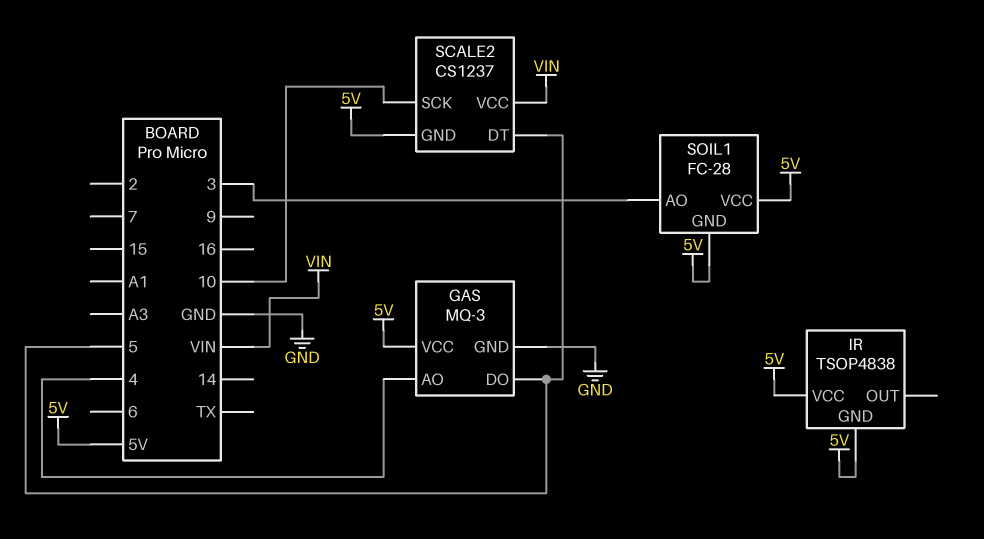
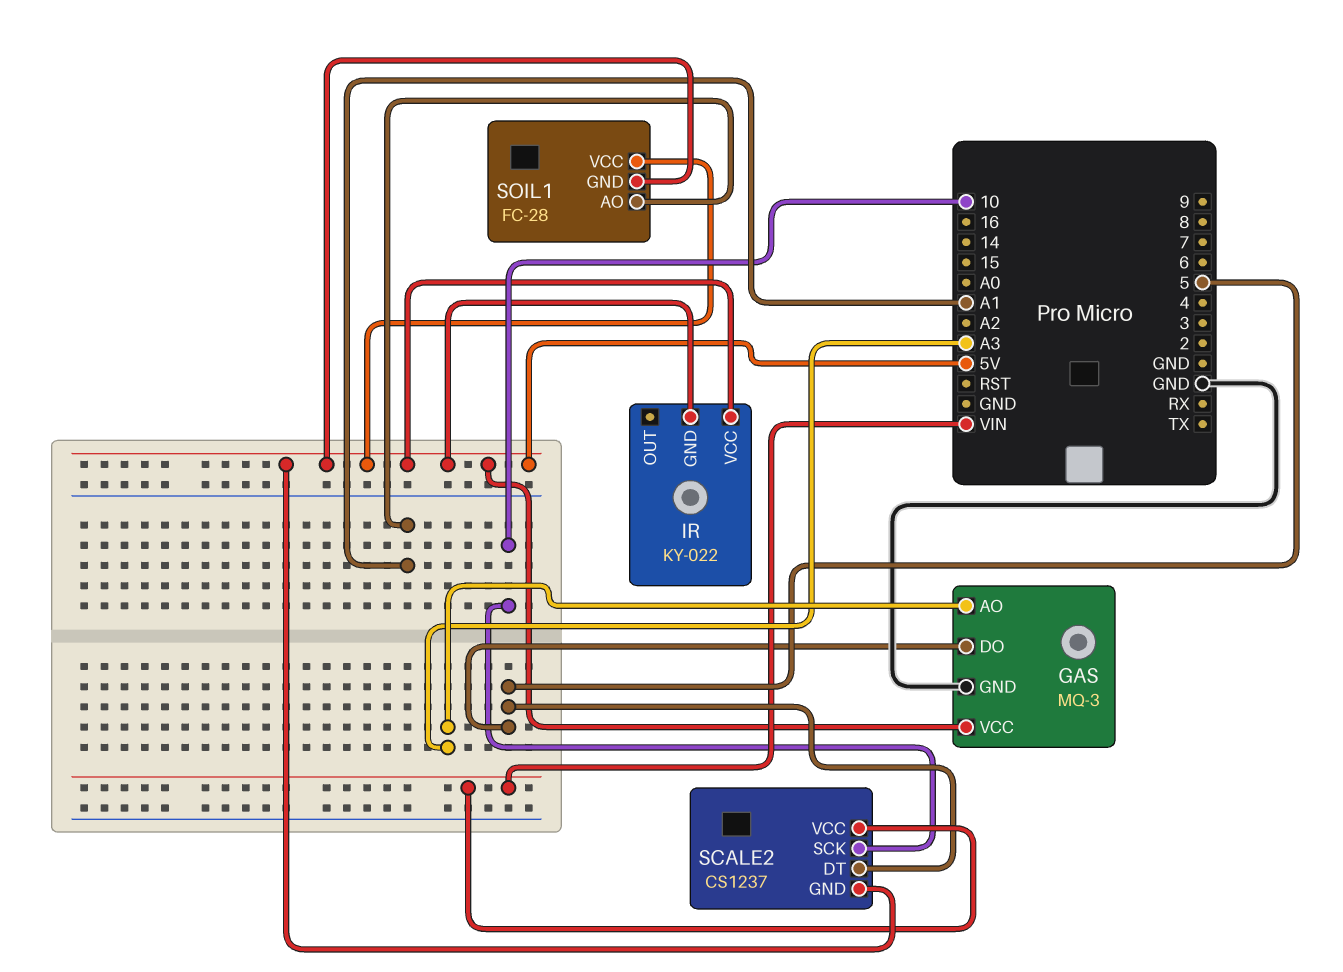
GAS pin AO: 4 -> A3
IR: TSOP4838 -> KY-022
SOIL1 pin AO: 3 -> A1

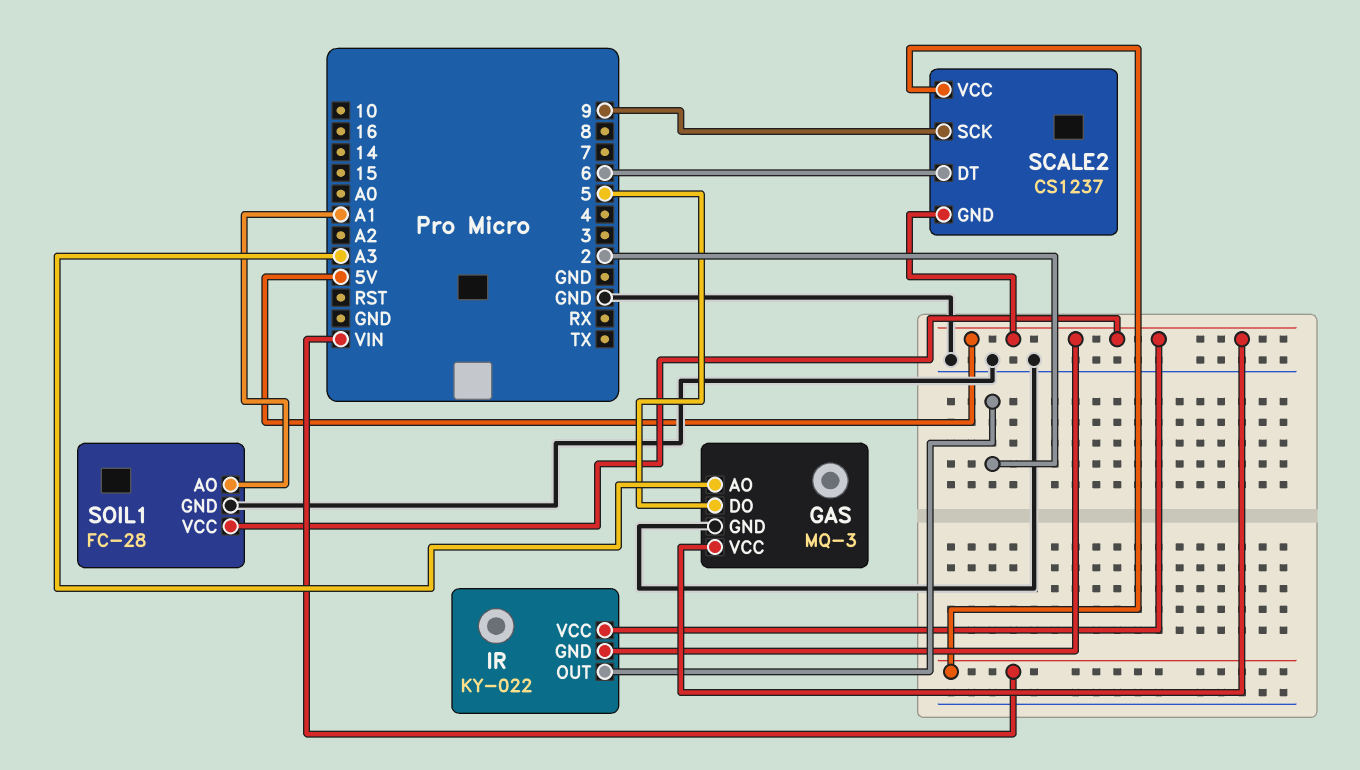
IR pin OUT: none -> 2
SCALE2 pin DT: 5 -> 6
SCALE2 pin SCK: 10 -> 9
SOIL1 pin GND: 5V -> GND

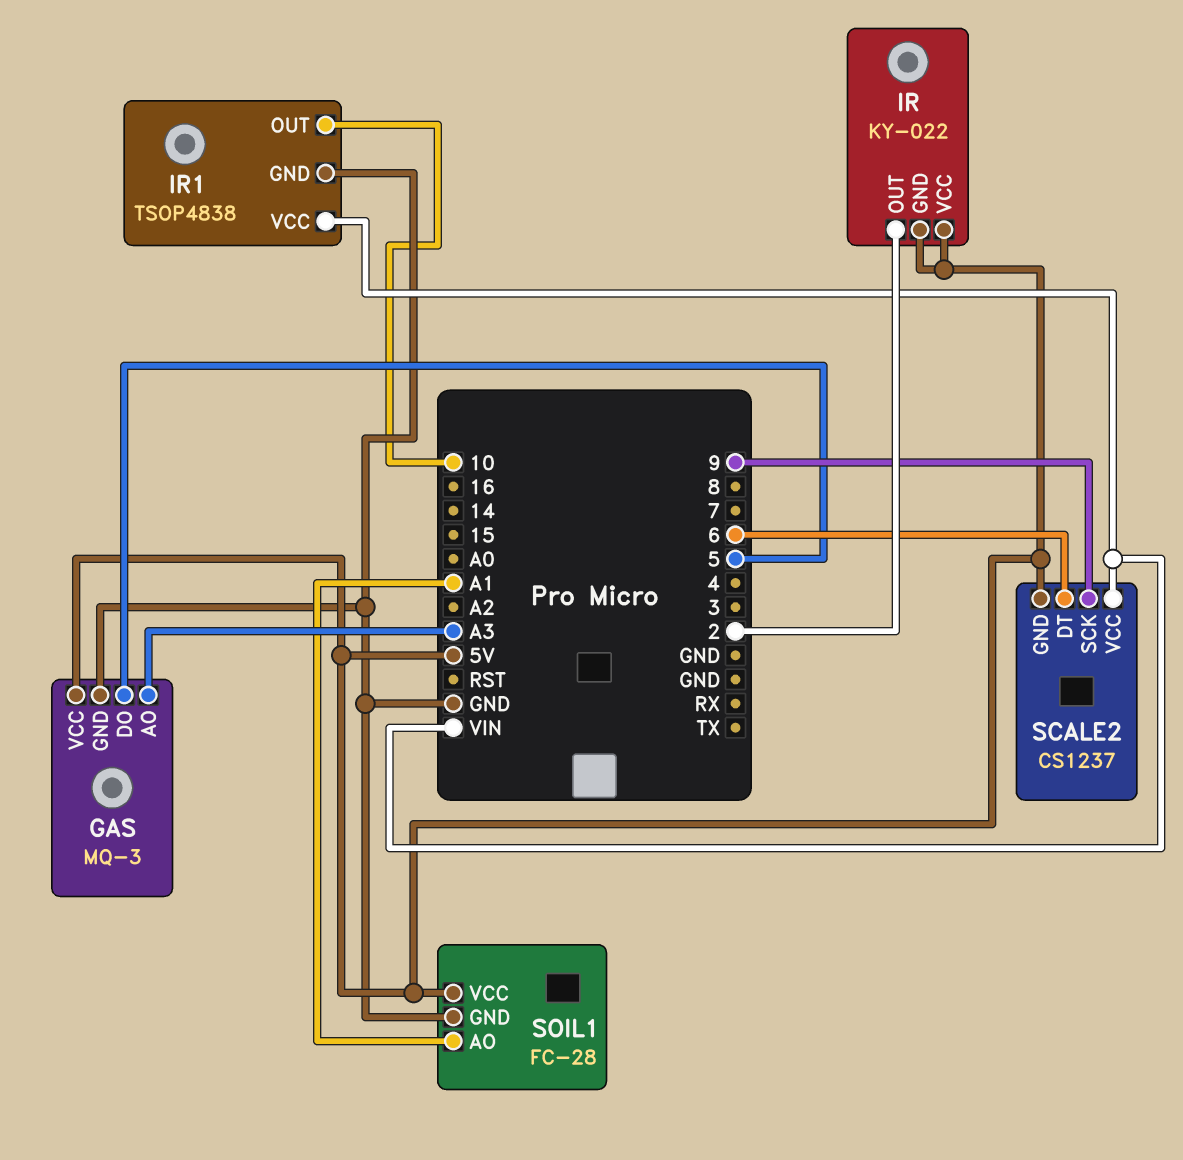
IR1: none -> TSOP4838
IR1 pin GND: none -> GND
IR1 pin OUT: none -> 10
IR1 pin VCC: none -> VIN

